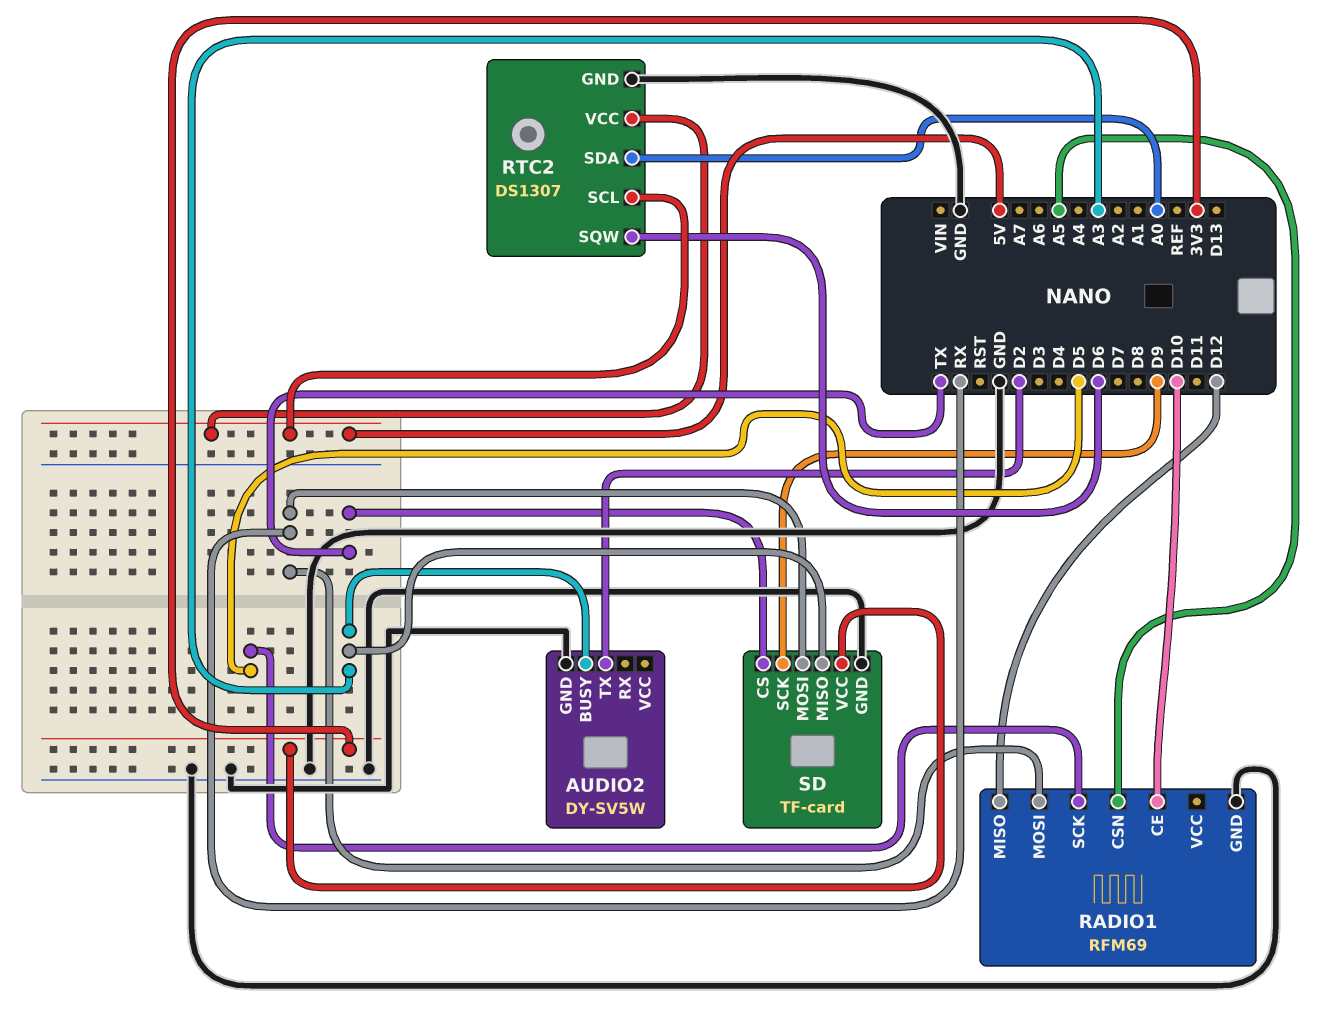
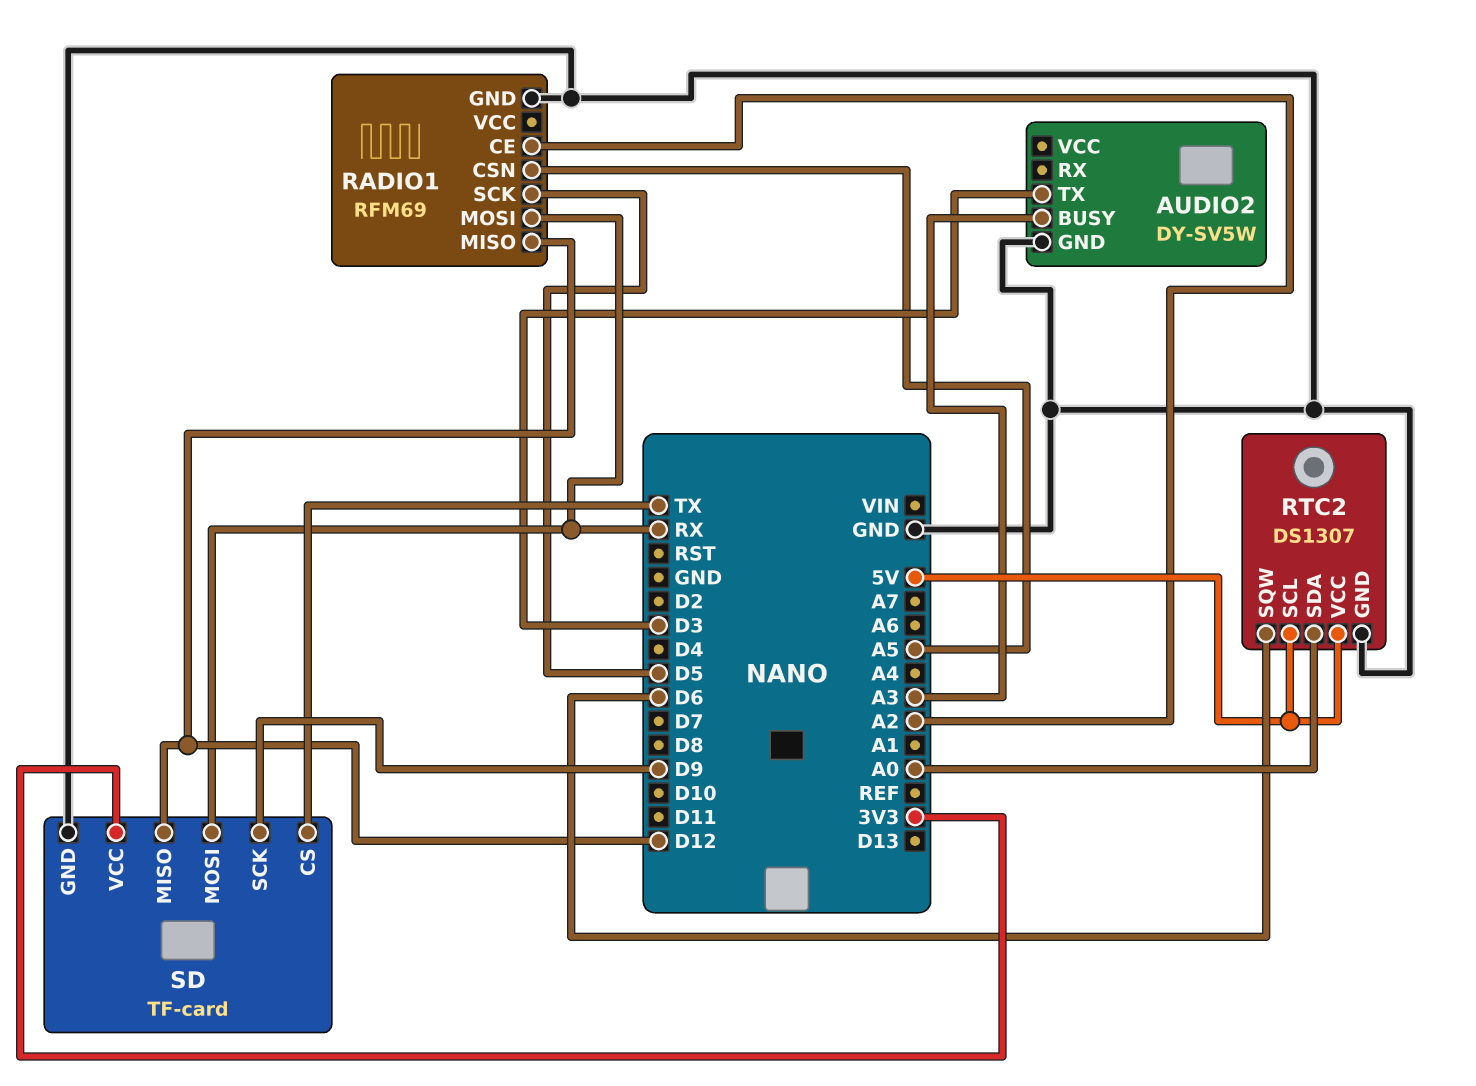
AUDIO2 pin TX: D2 -> D3
RADIO1 pin CE: D10 -> A2
SD pin MISO: A3 -> D12

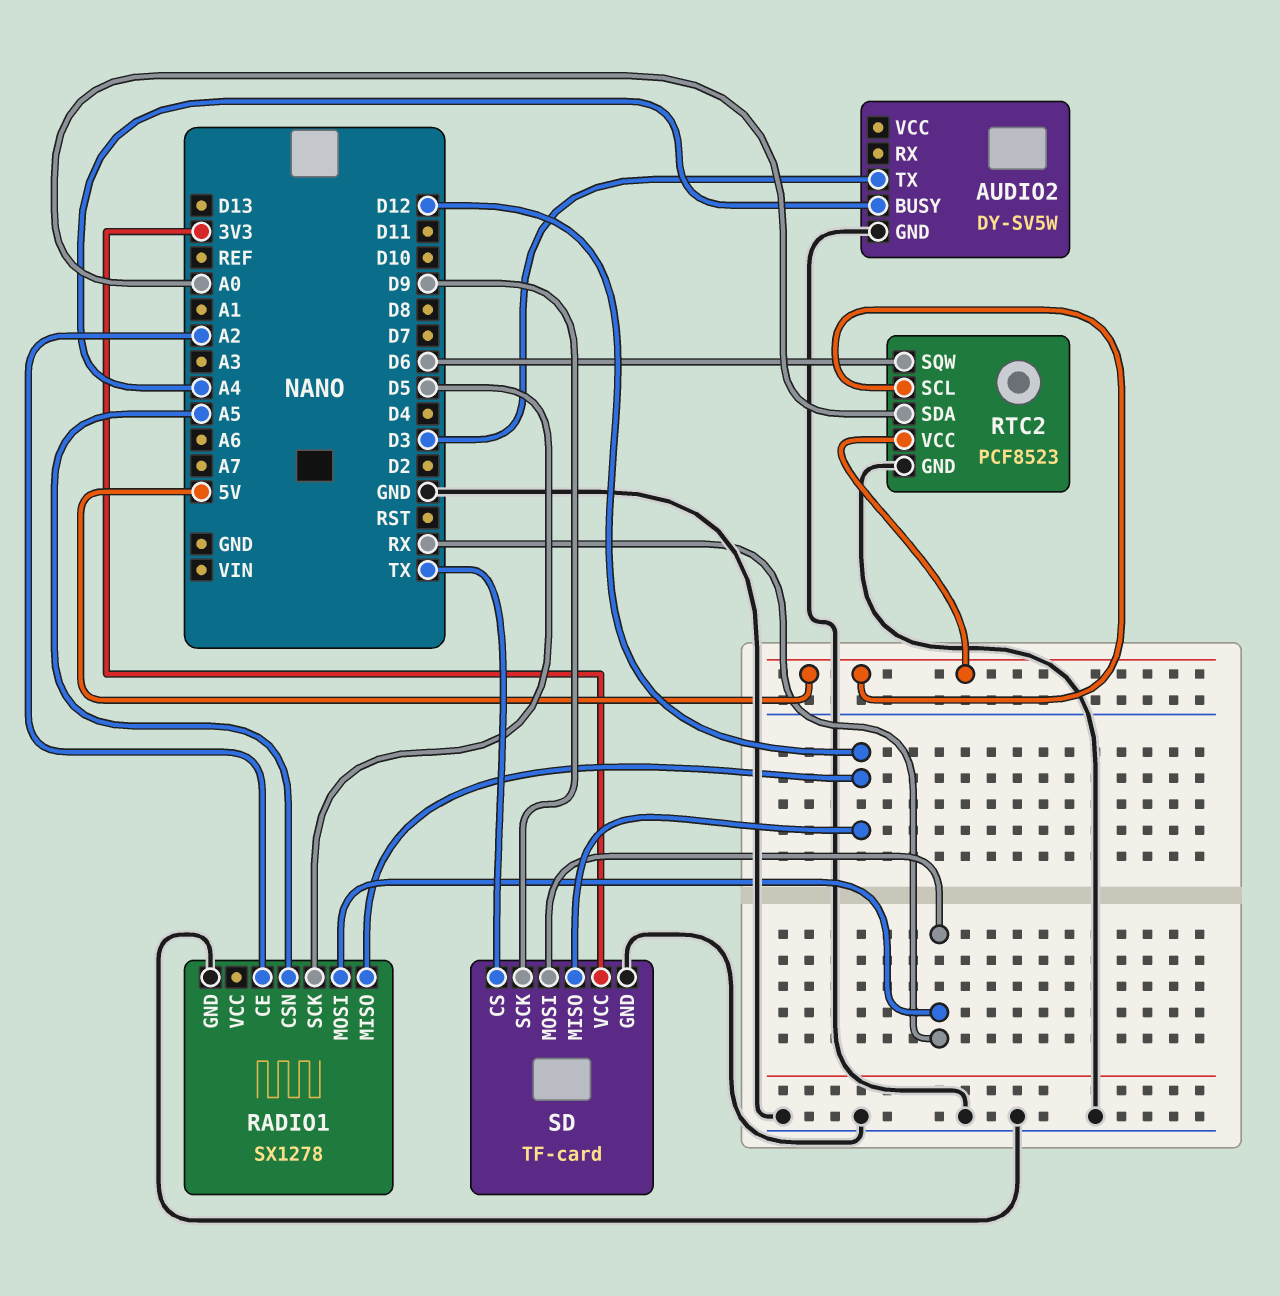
AUDIO2 pin BUSY: A3 -> A4
RADIO1: RFM69 -> SX1278
RTC2: DS1307 -> PCF8523

